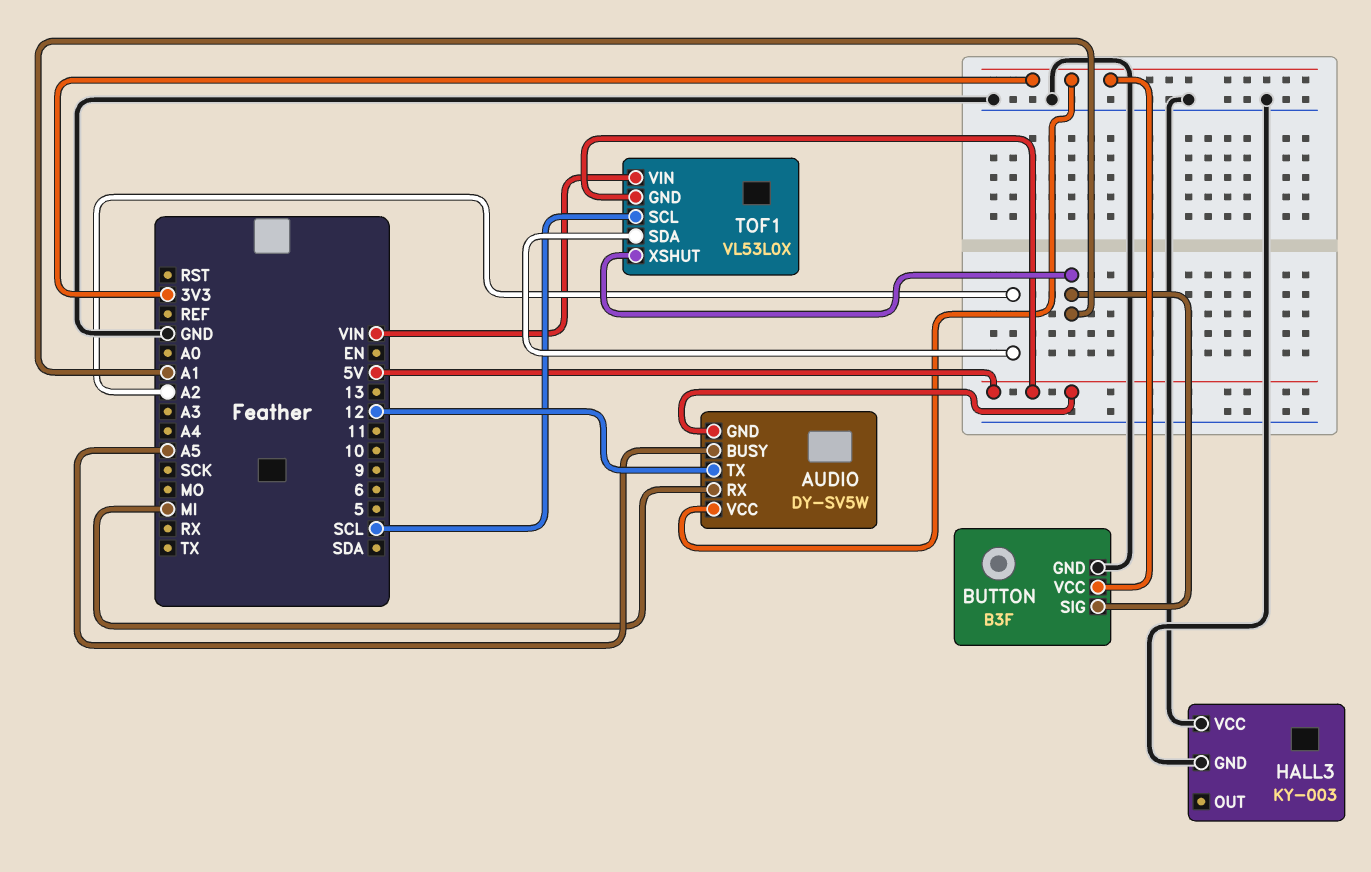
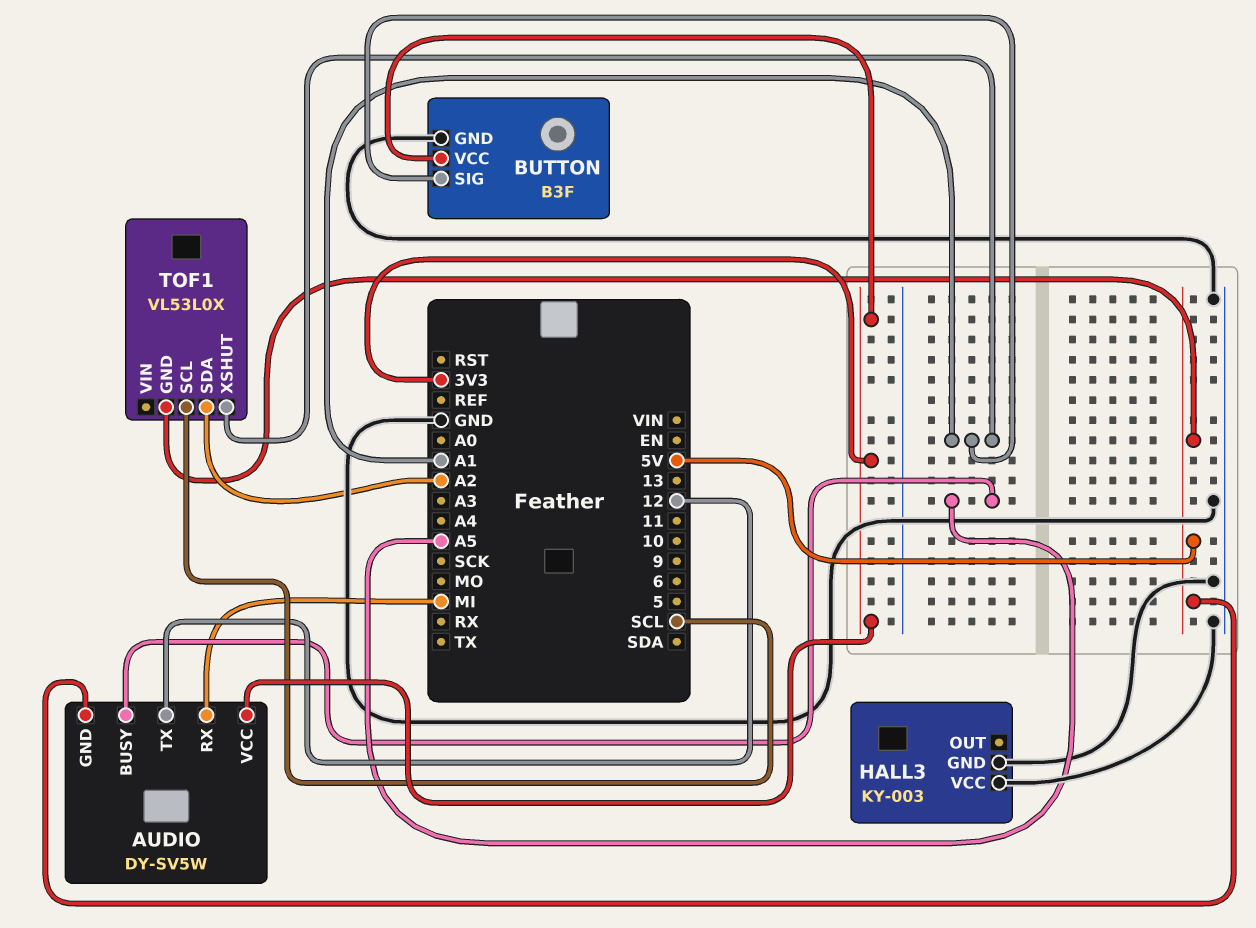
TOF1 pin VIN: VIN -> none

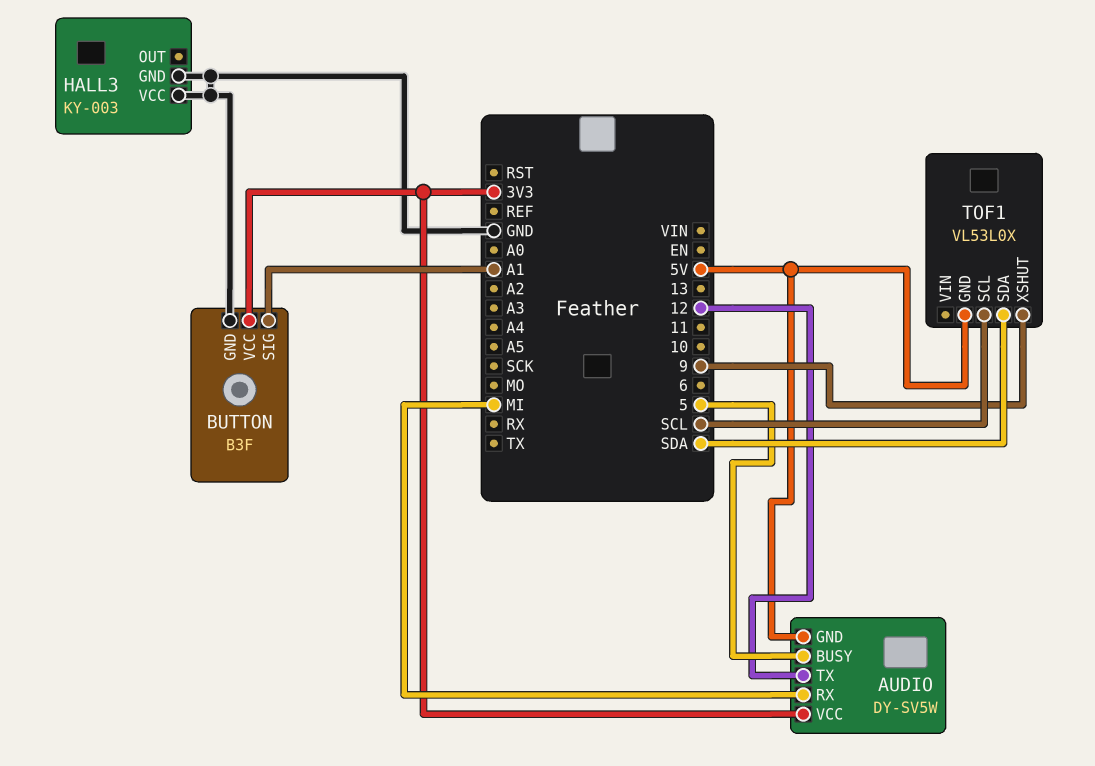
AUDIO pin BUSY: A5 -> 5
TOF1 pin SDA: A2 -> SDA
TOF1 pin XSHUT: A1 -> 9

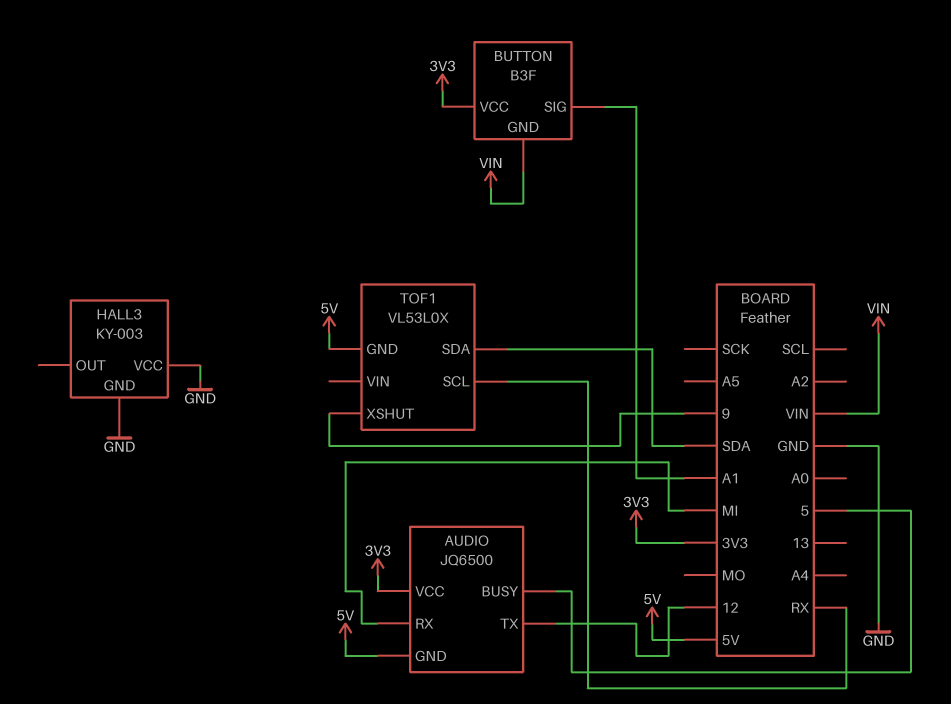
AUDIO: DY-SV5W -> JQ6500
BUTTON pin GND: GND -> VIN
TOF1 pin SCL: SCL -> RX

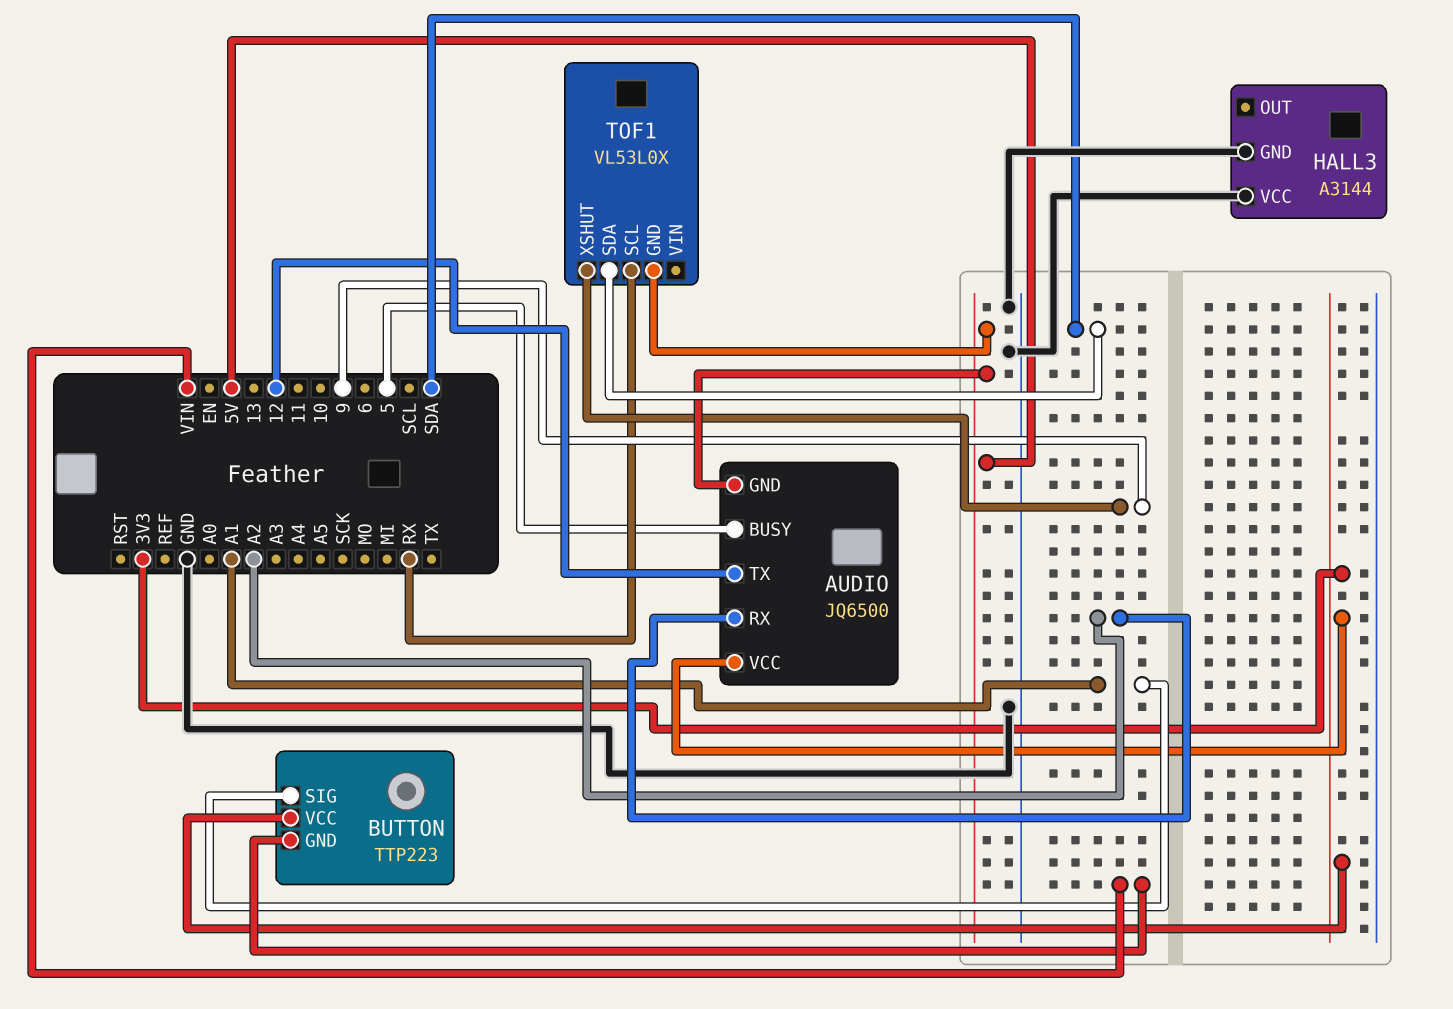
AUDIO pin RX: MI -> A2
BUTTON: B3F -> TTP223
HALL3: KY-003 -> A3144

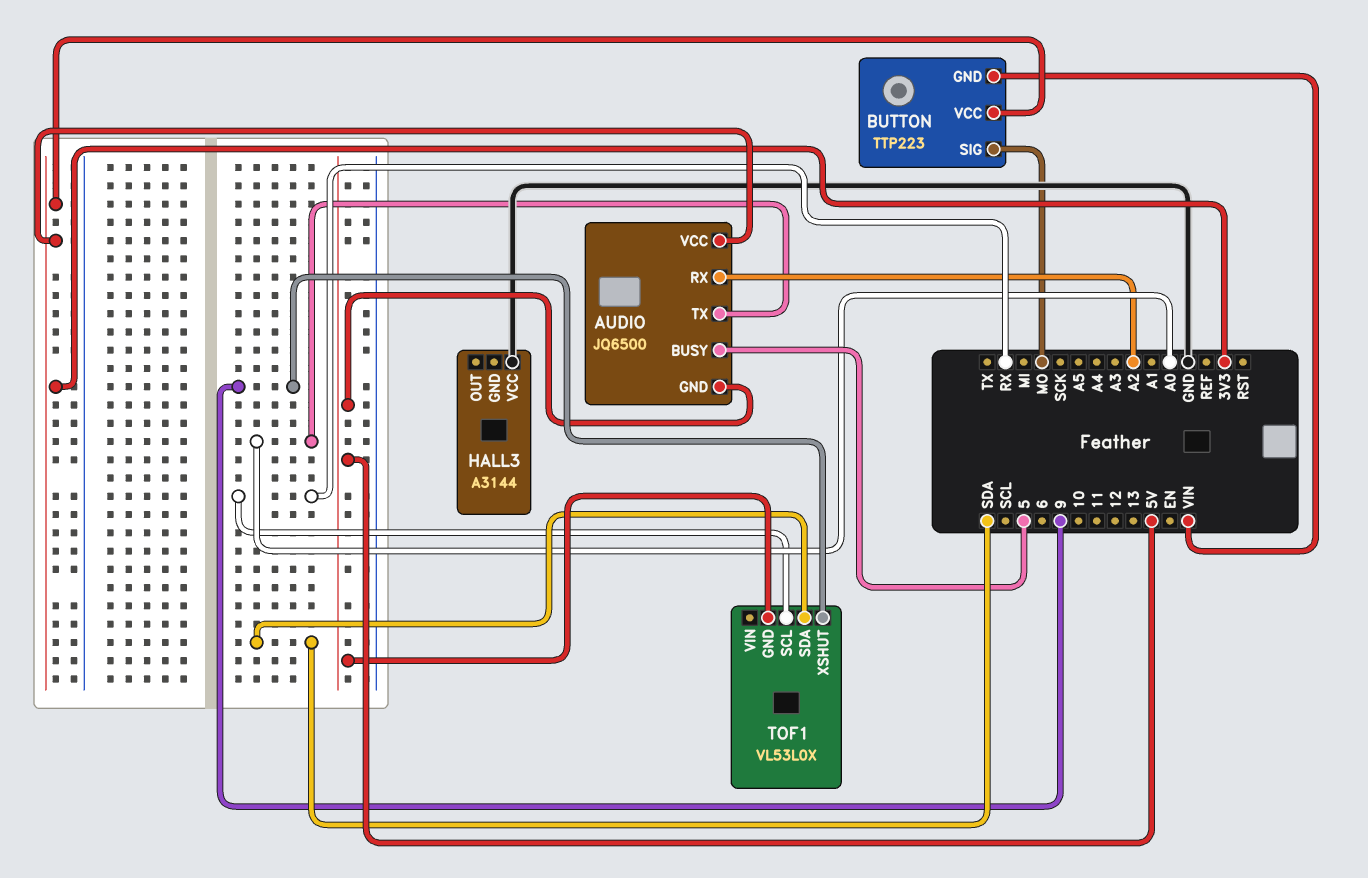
AUDIO pin TX: 12 -> A0
BUTTON pin SIG: A1 -> MO
HALL3 pin GND: GND -> none

